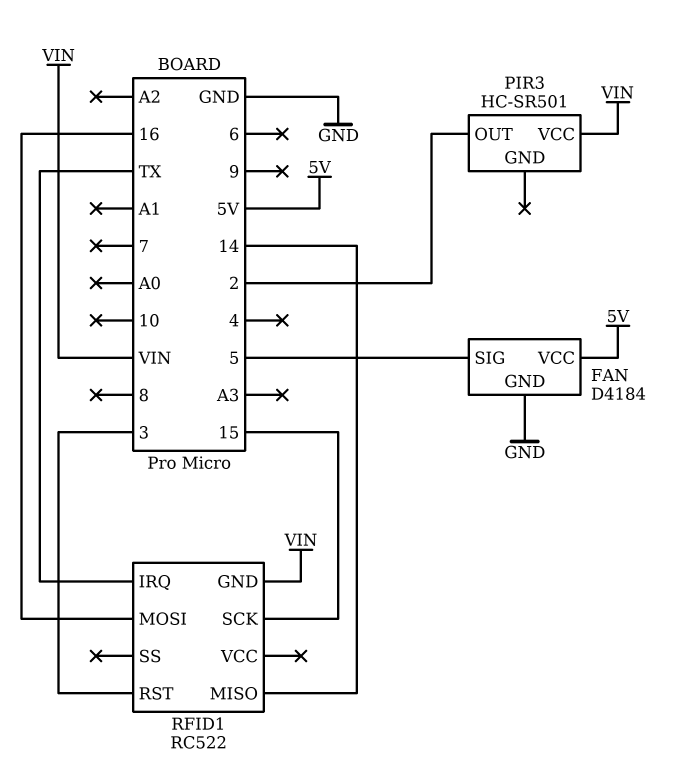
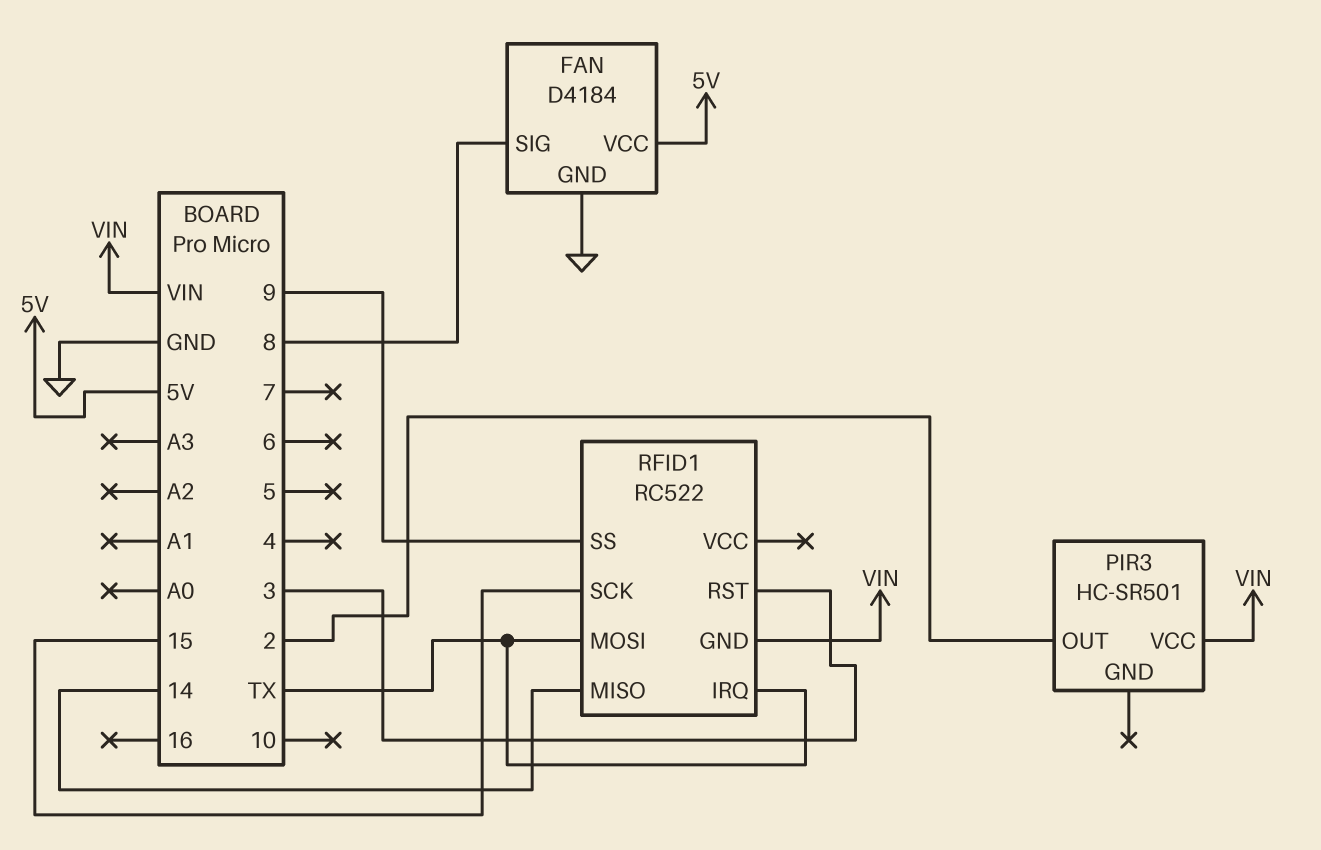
FAN pin SIG: 5 -> 8
RFID1 pin MOSI: 16 -> TX
RFID1 pin SS: none -> 9

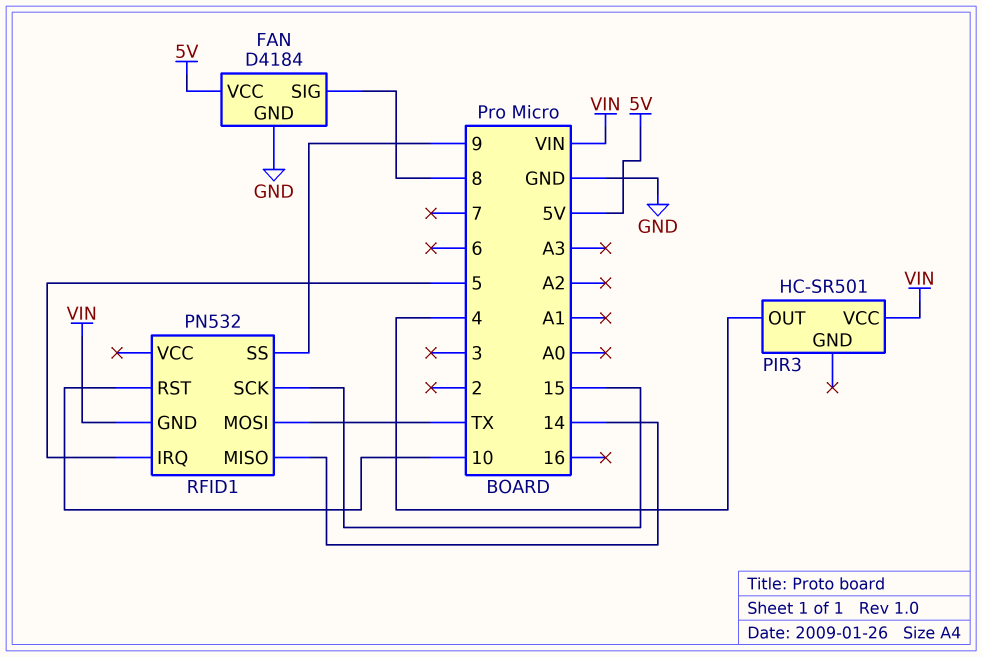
PIR3 pin OUT: 2 -> 4
RFID1: RC522 -> PN532
RFID1 pin IRQ: TX -> 5
RFID1 pin RST: 3 -> 10

